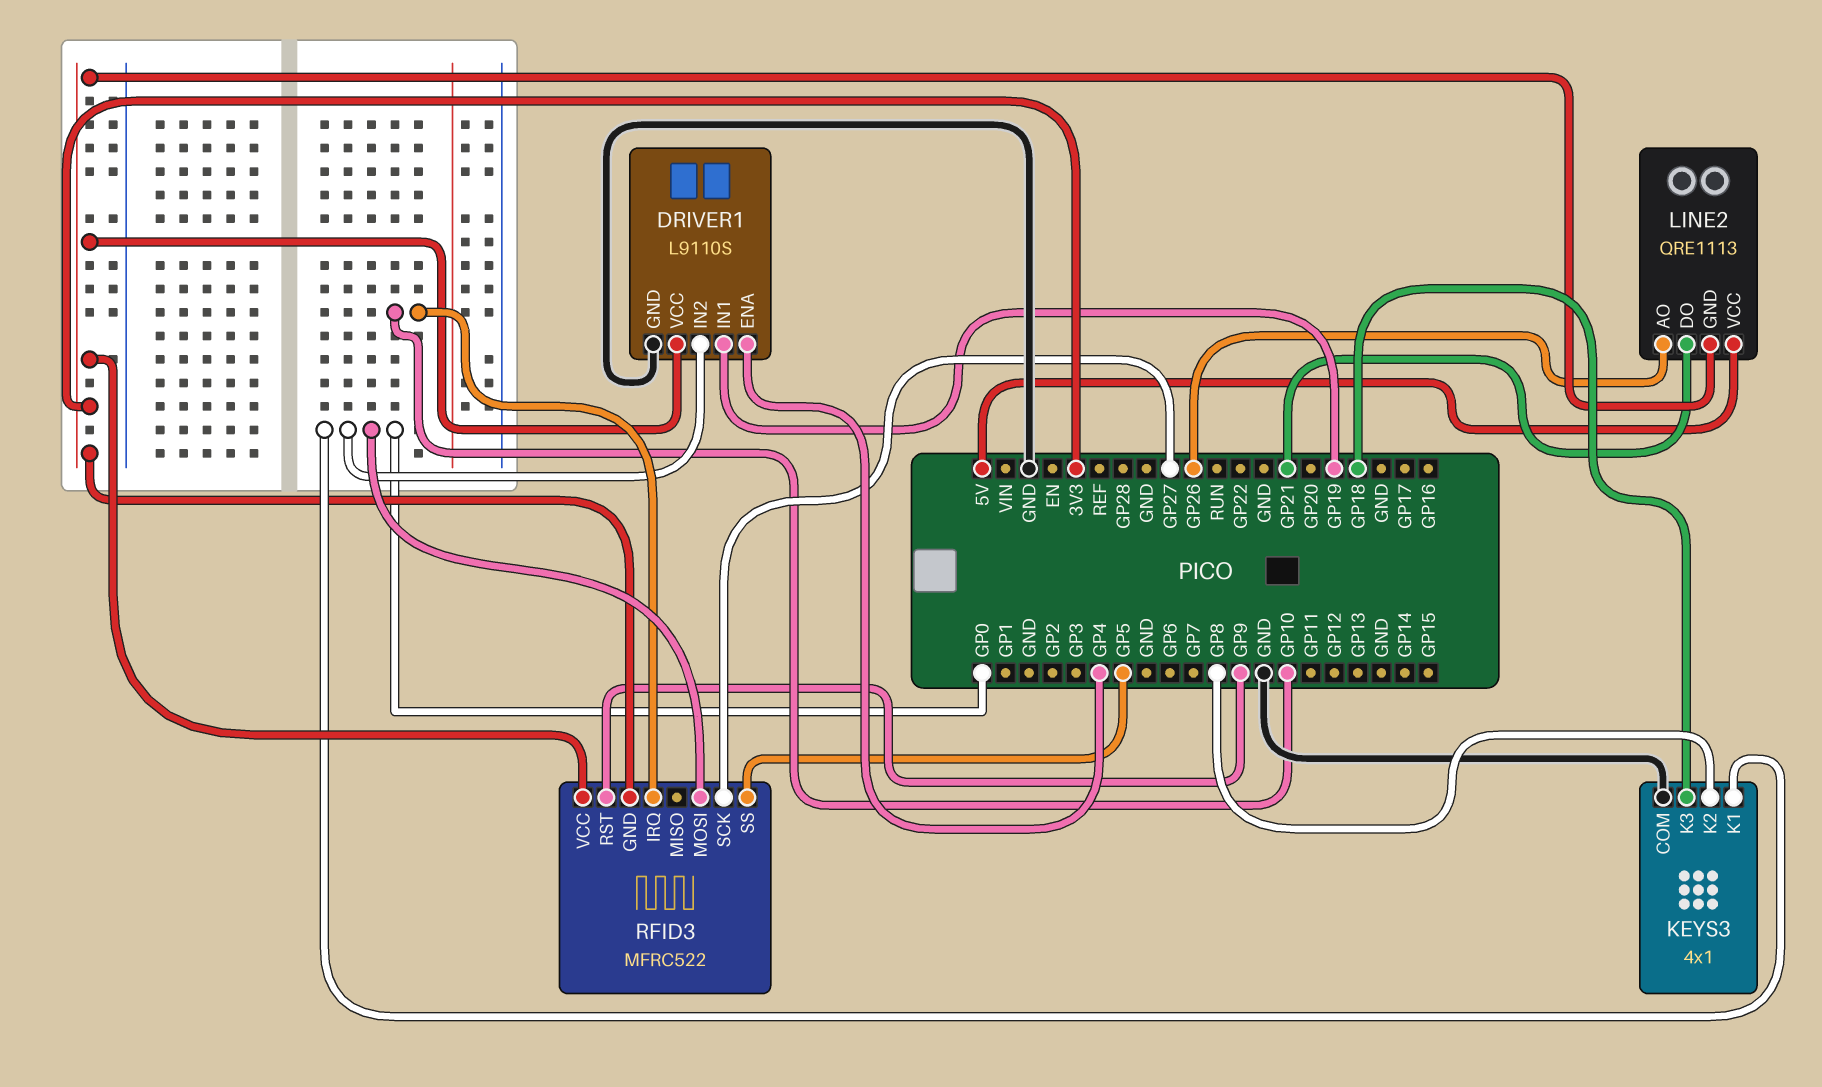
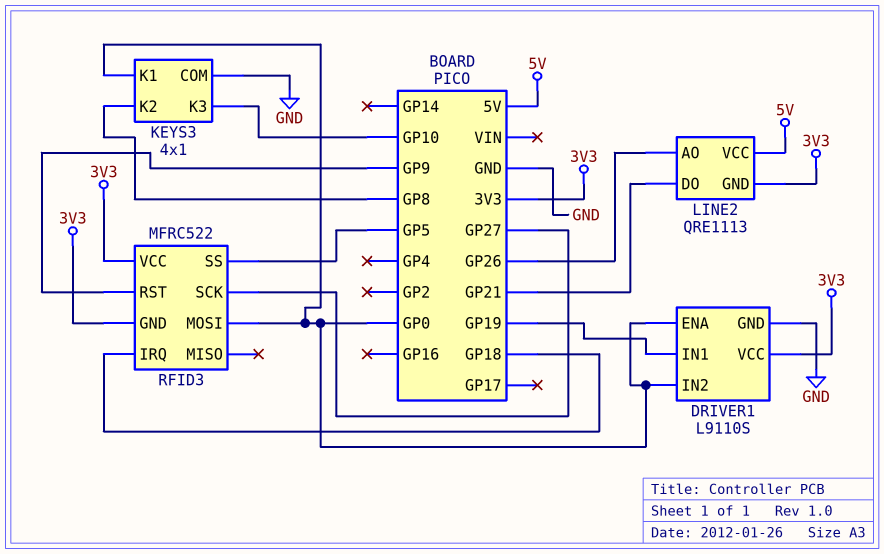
DRIVER1 pin ENA: GP4 -> GP0
KEYS3 pin K3: GP18 -> GP10
RFID3 pin IRQ: GP10 -> GP18

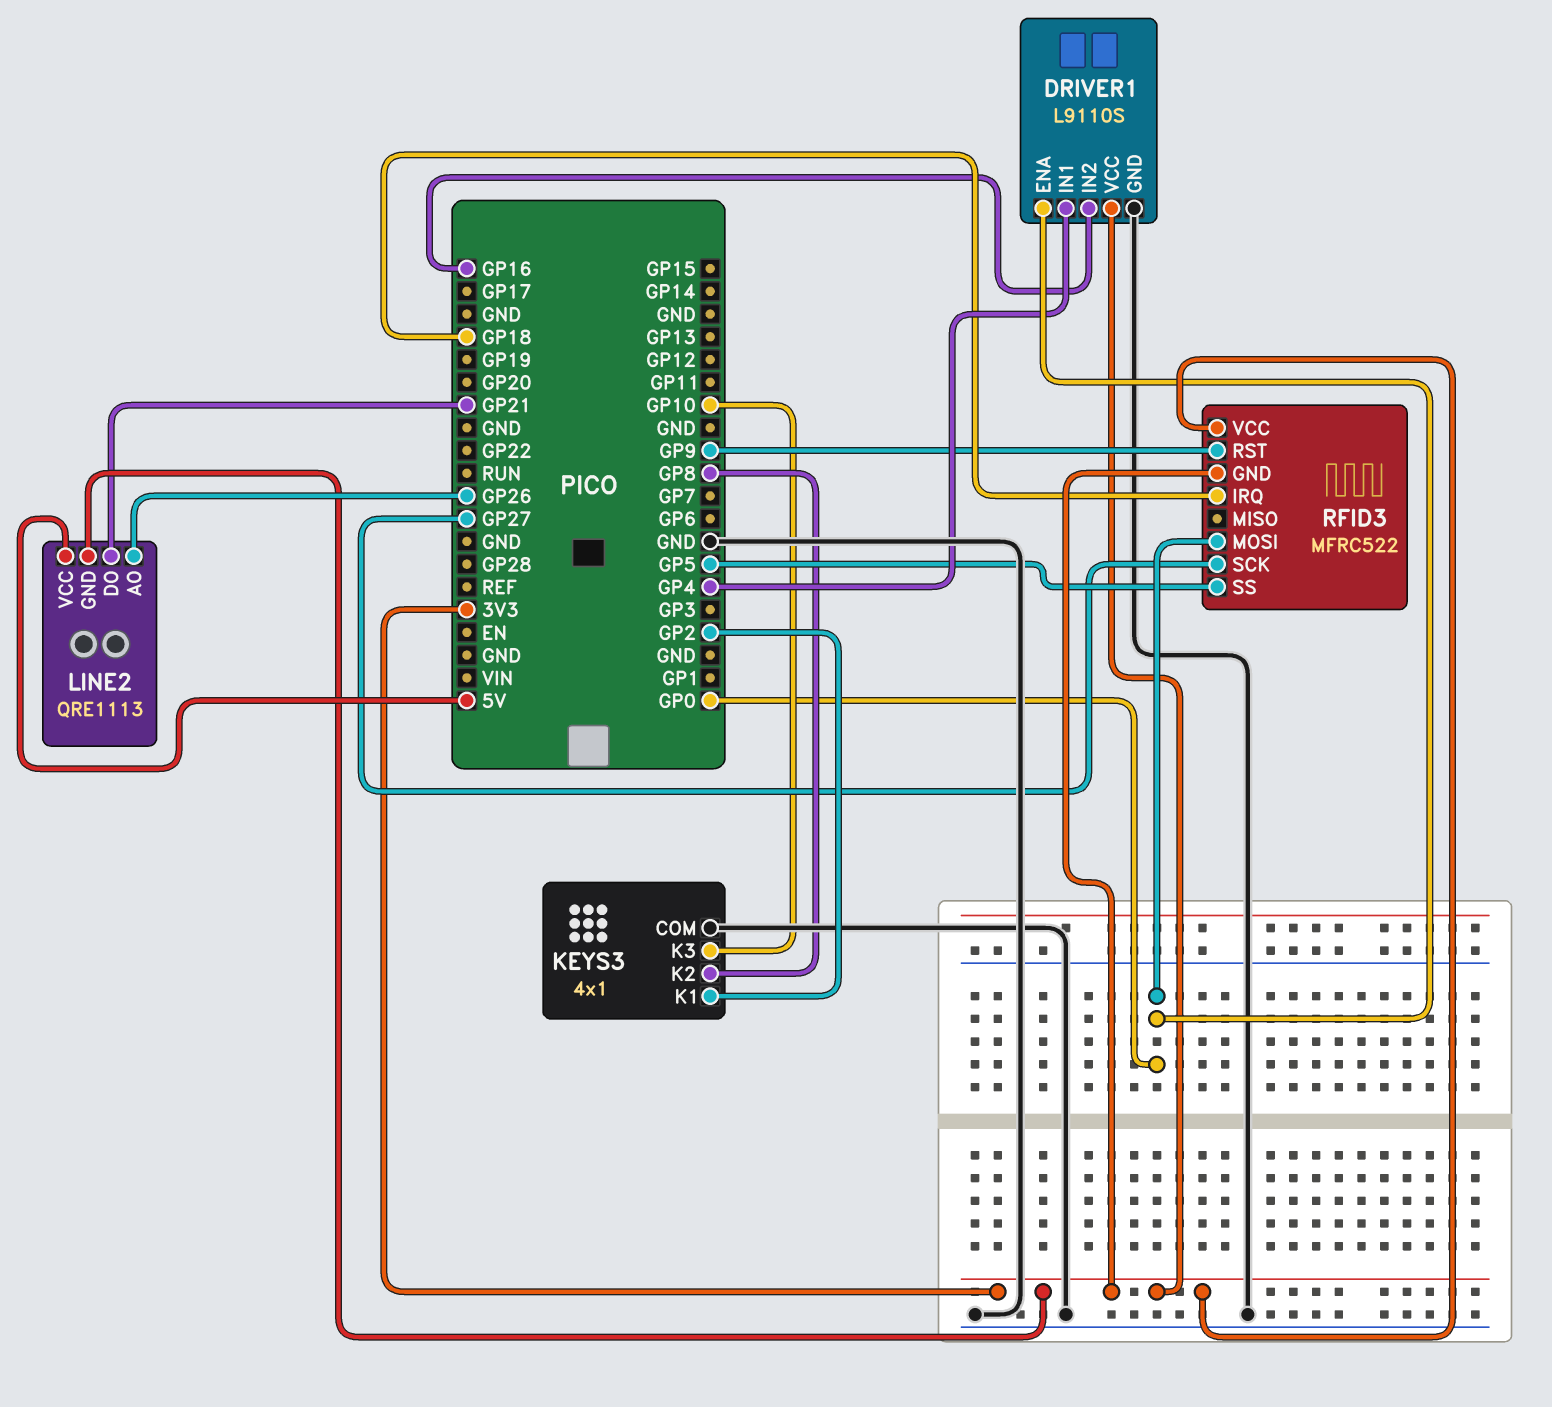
DRIVER1 pin IN1: GP19 -> GP4
DRIVER1 pin IN2: GP0 -> GP16
KEYS3 pin K1: GP0 -> GP2

